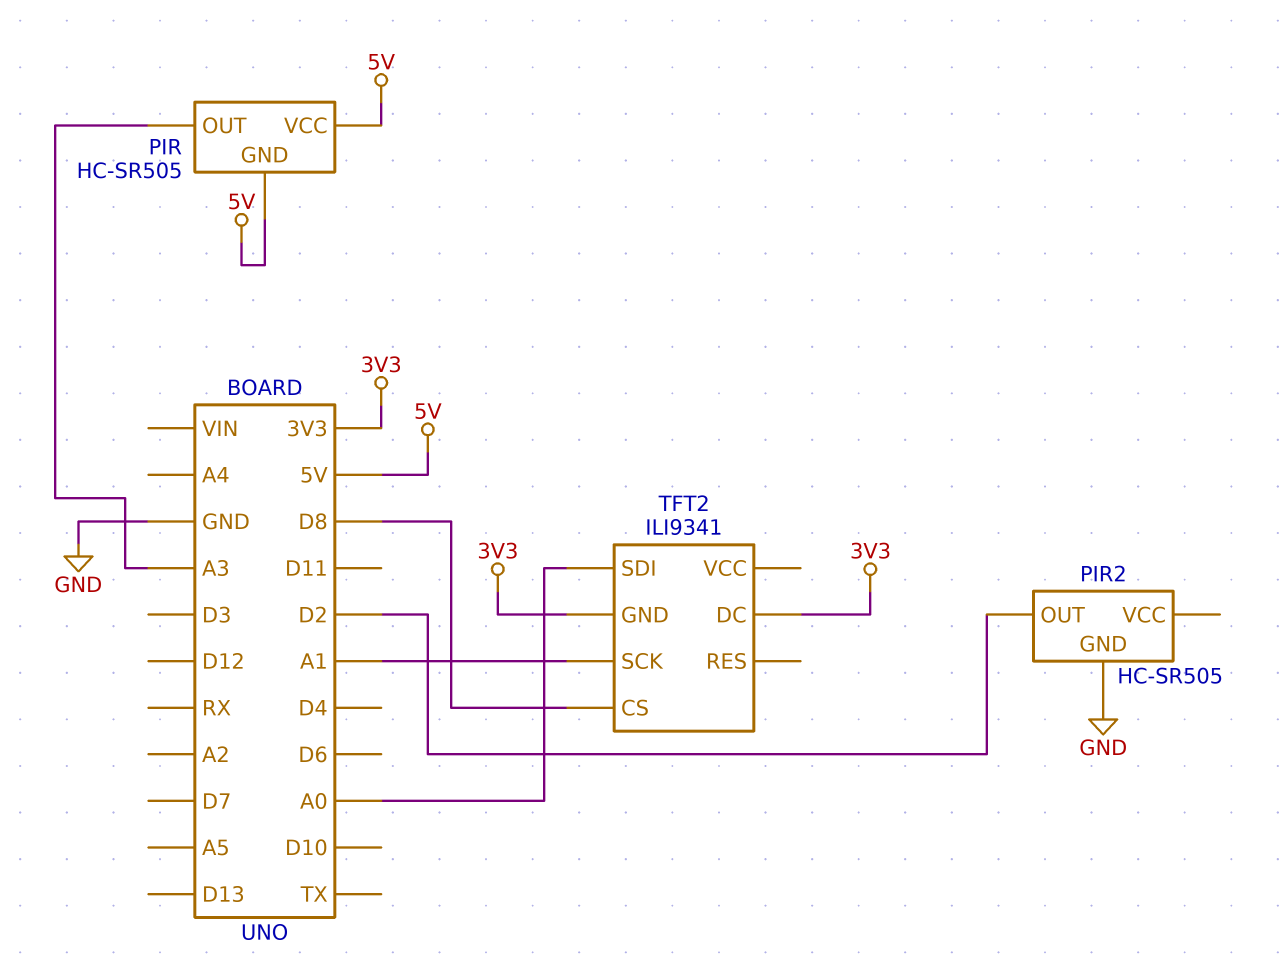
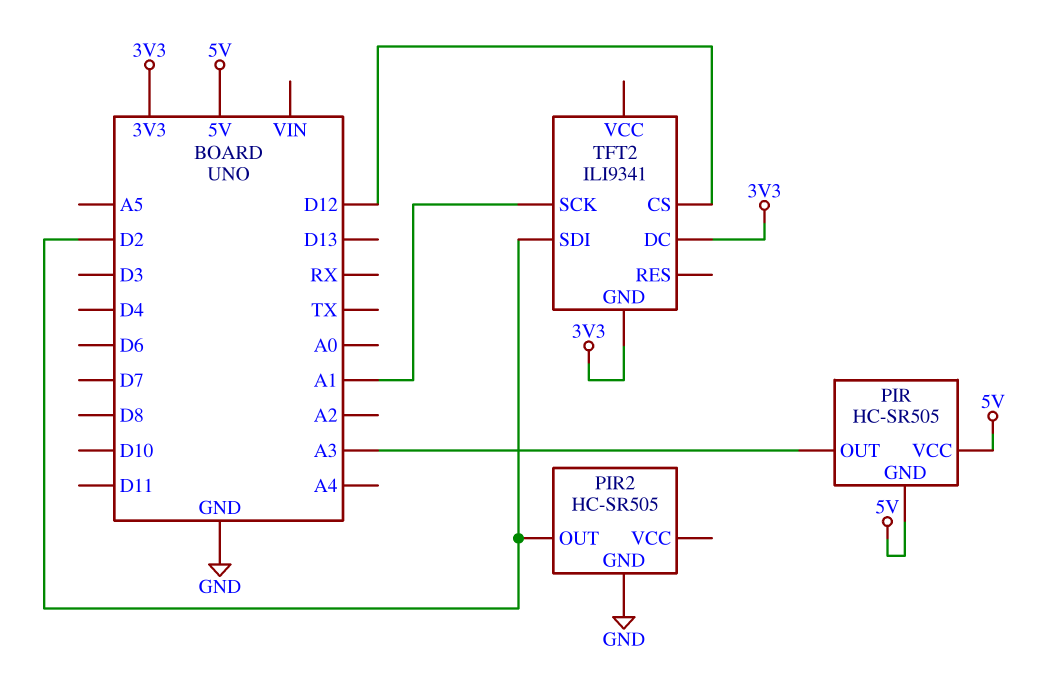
TFT2 pin CS: D8 -> D12
TFT2 pin SDI: A0 -> D2

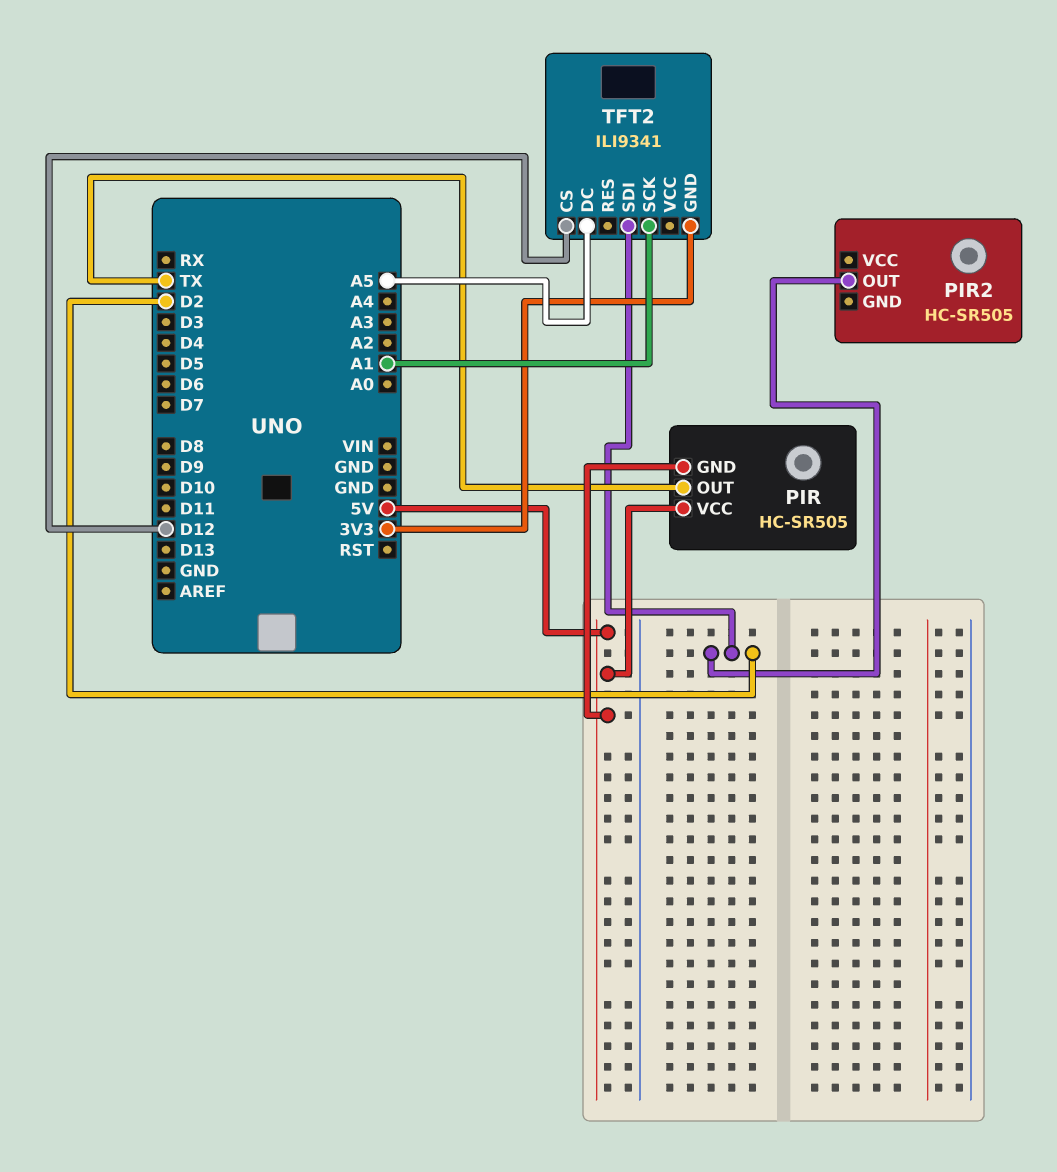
PIR pin OUT: A3 -> TX
PIR2 pin GND: GND -> none
TFT2 pin DC: 3V3 -> A5

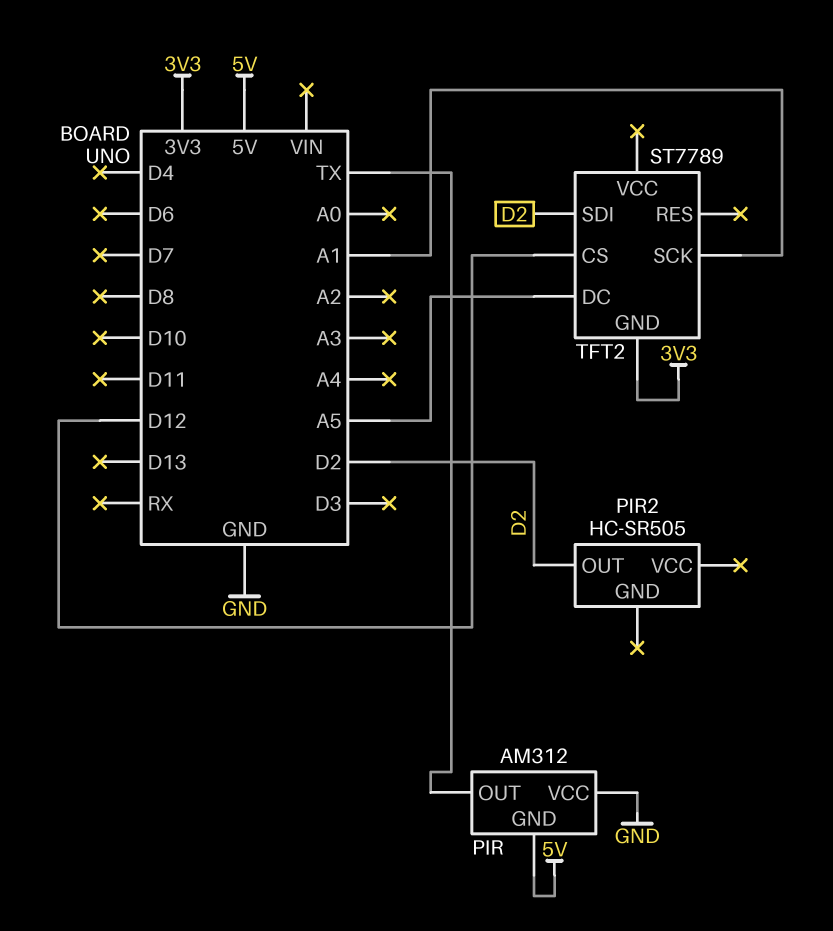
PIR: HC-SR505 -> AM312
PIR pin VCC: 5V -> GND
TFT2: ILI9341 -> ST7789

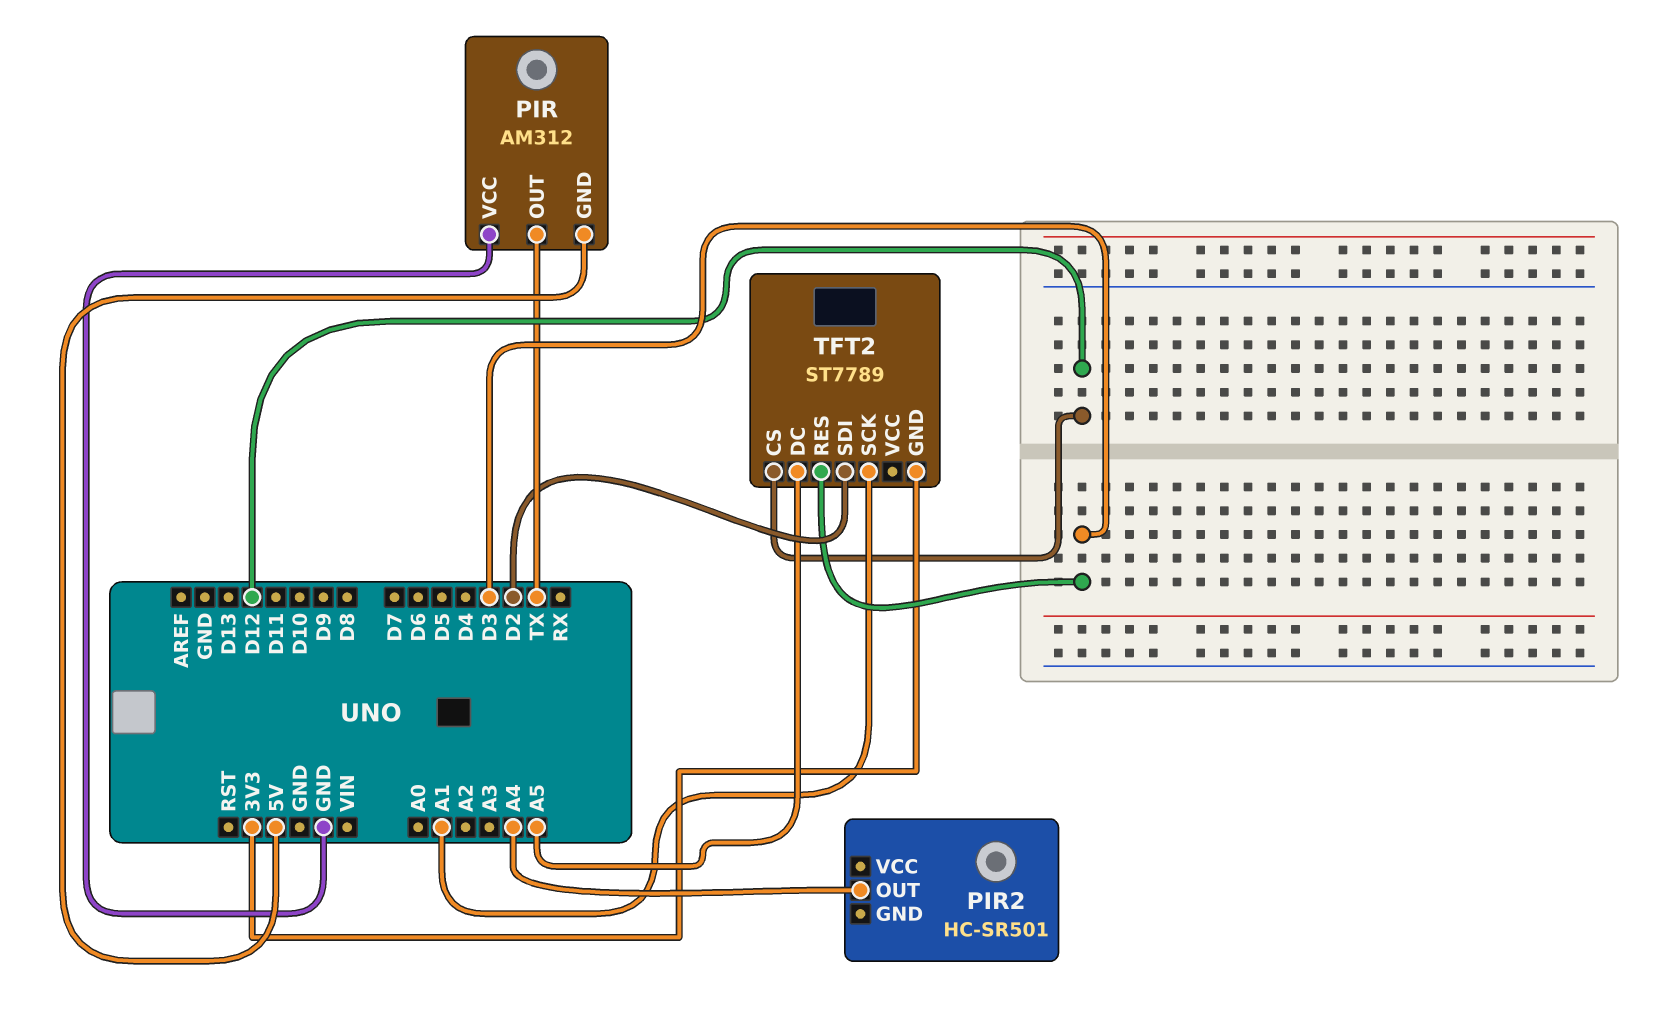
PIR2: HC-SR505 -> HC-SR501
PIR2 pin OUT: D2 -> A4
TFT2 pin RES: none -> D3

